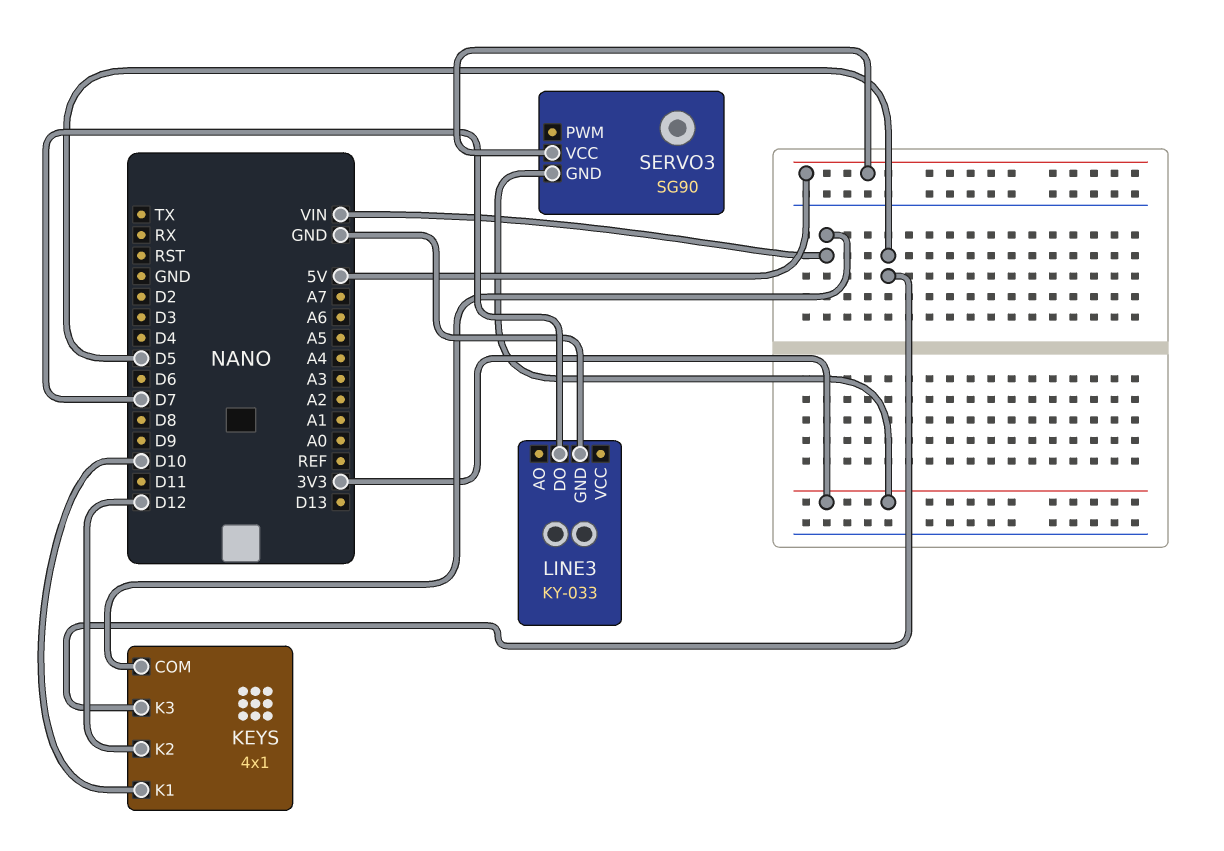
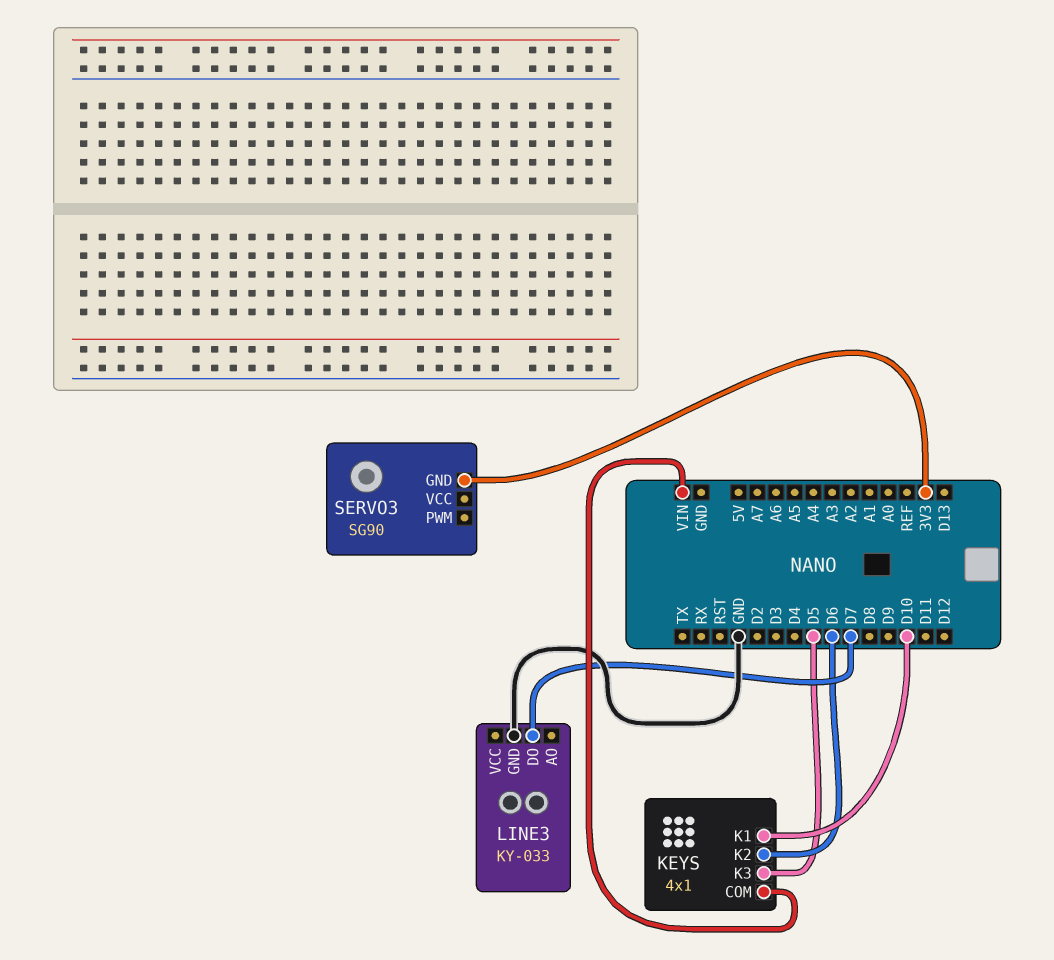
KEYS pin K2: D12 -> D6
SERVO3 pin VCC: 5V -> none

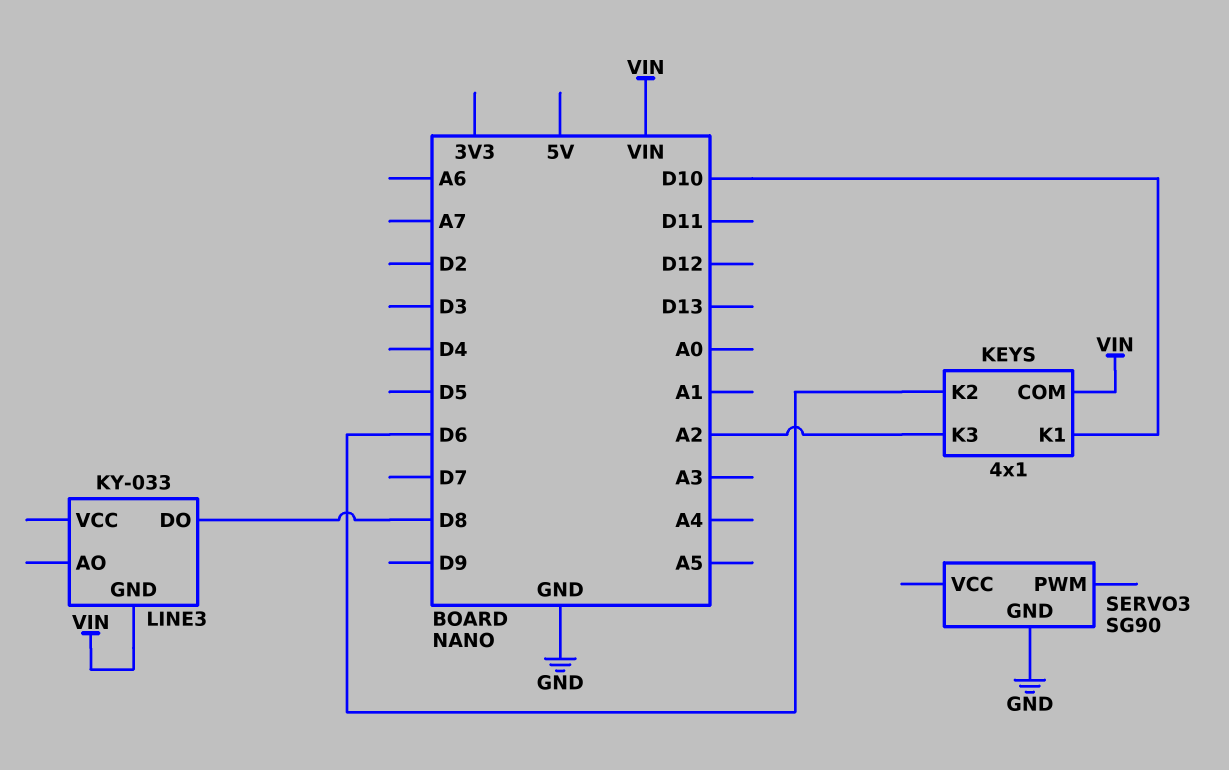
KEYS pin K3: D5 -> A2
LINE3 pin DO: D7 -> D8
LINE3 pin GND: GND -> VIN
SERVO3 pin GND: 3V3 -> GND

